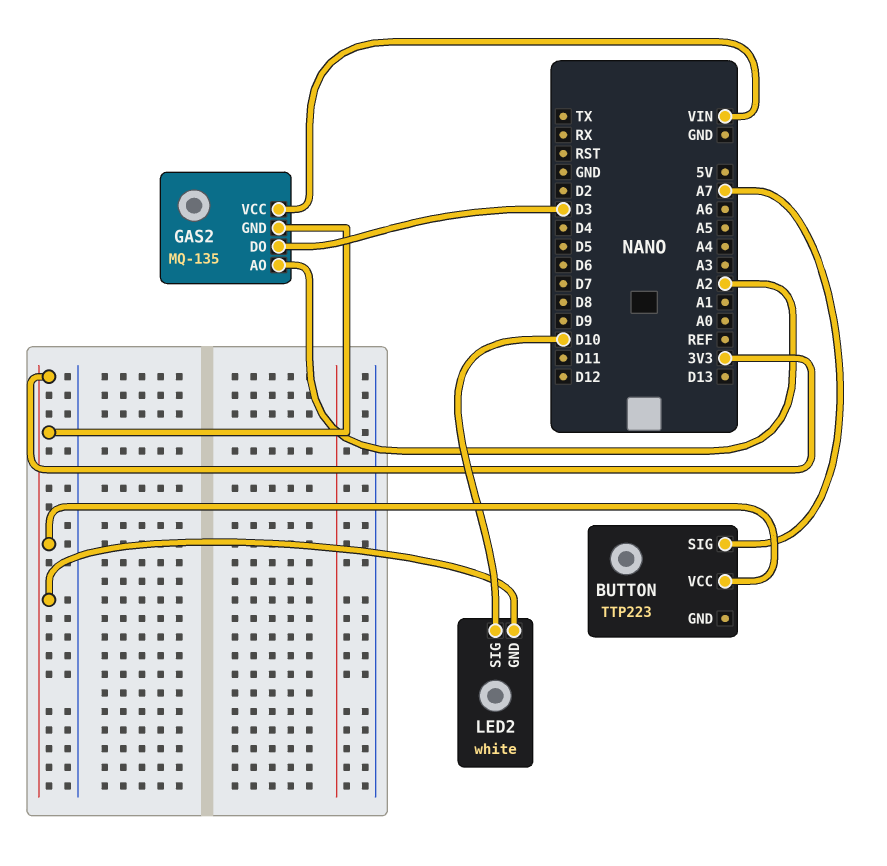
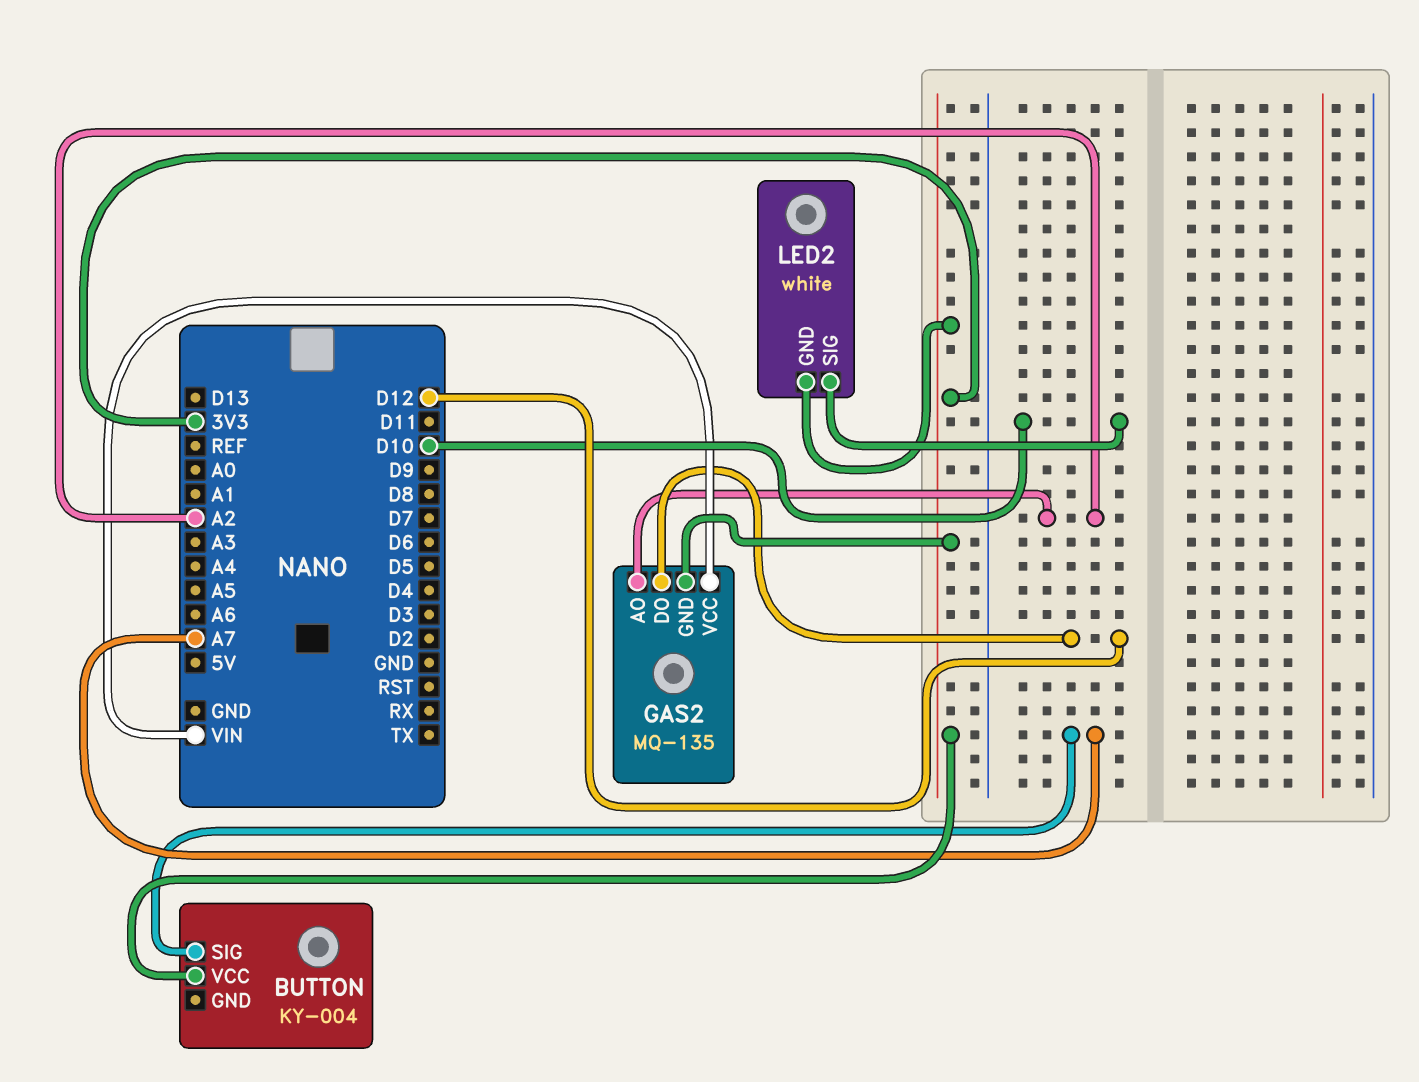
BUTTON: TTP223 -> KY-004
GAS2 pin DO: D3 -> D12

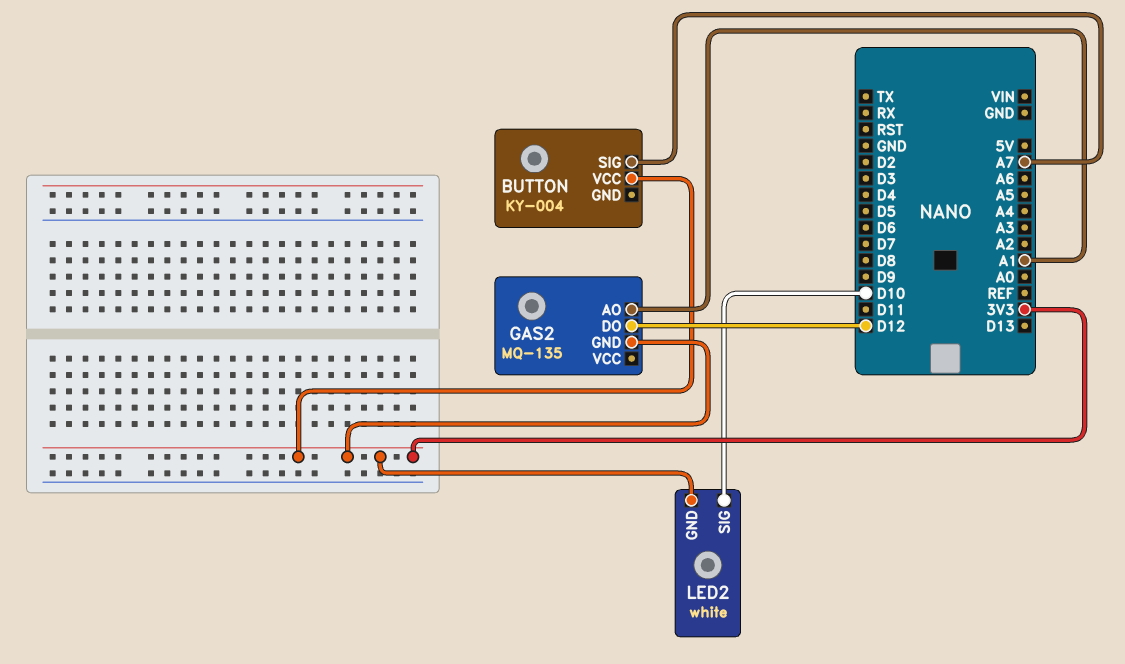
GAS2 pin AO: A2 -> A1
GAS2 pin VCC: VIN -> none

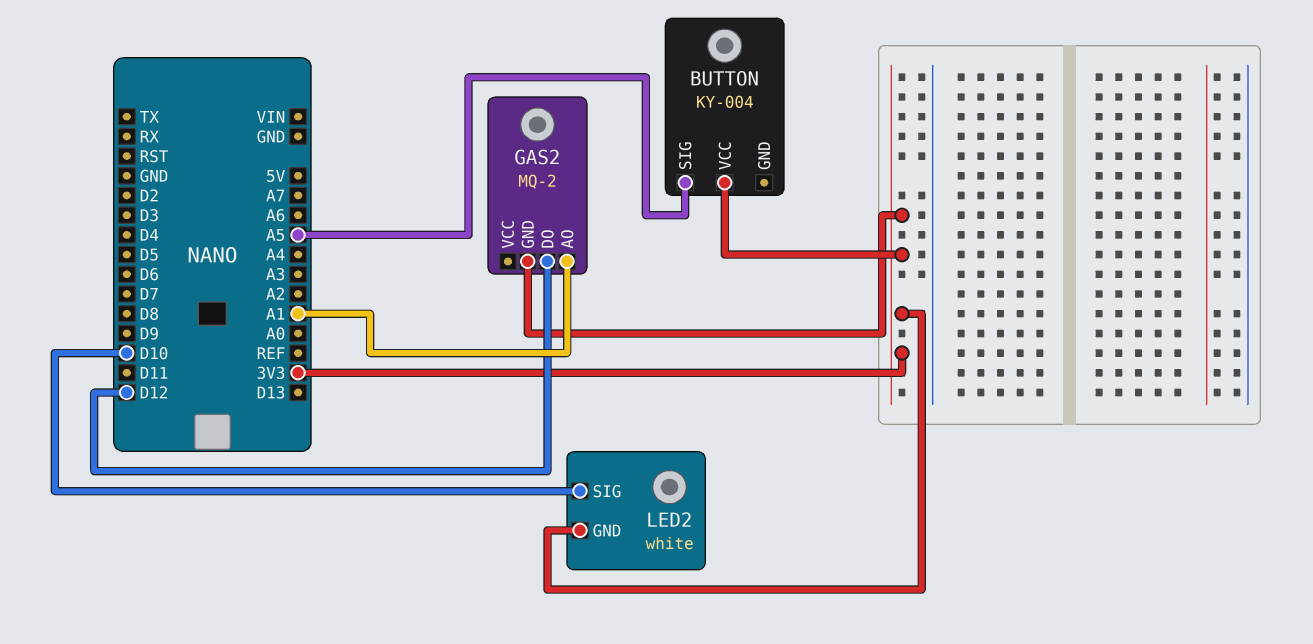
BUTTON pin SIG: A7 -> A5
GAS2: MQ-135 -> MQ-2

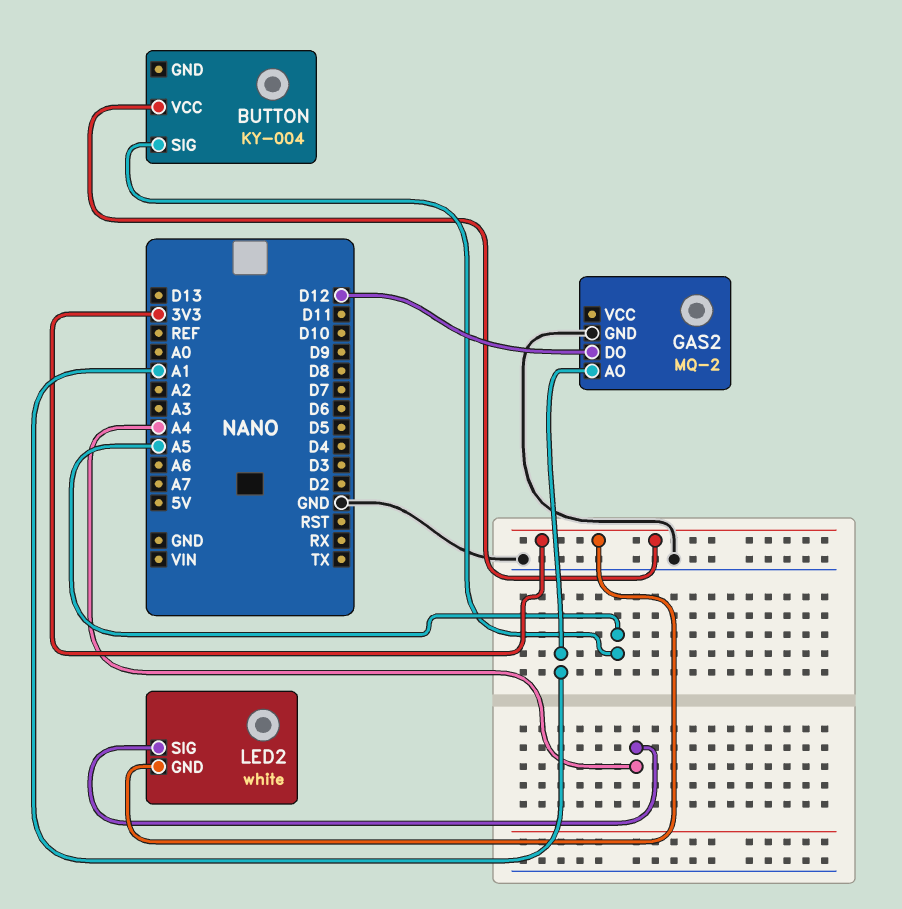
GAS2 pin GND: 3V3 -> GND
LED2 pin SIG: D10 -> A4

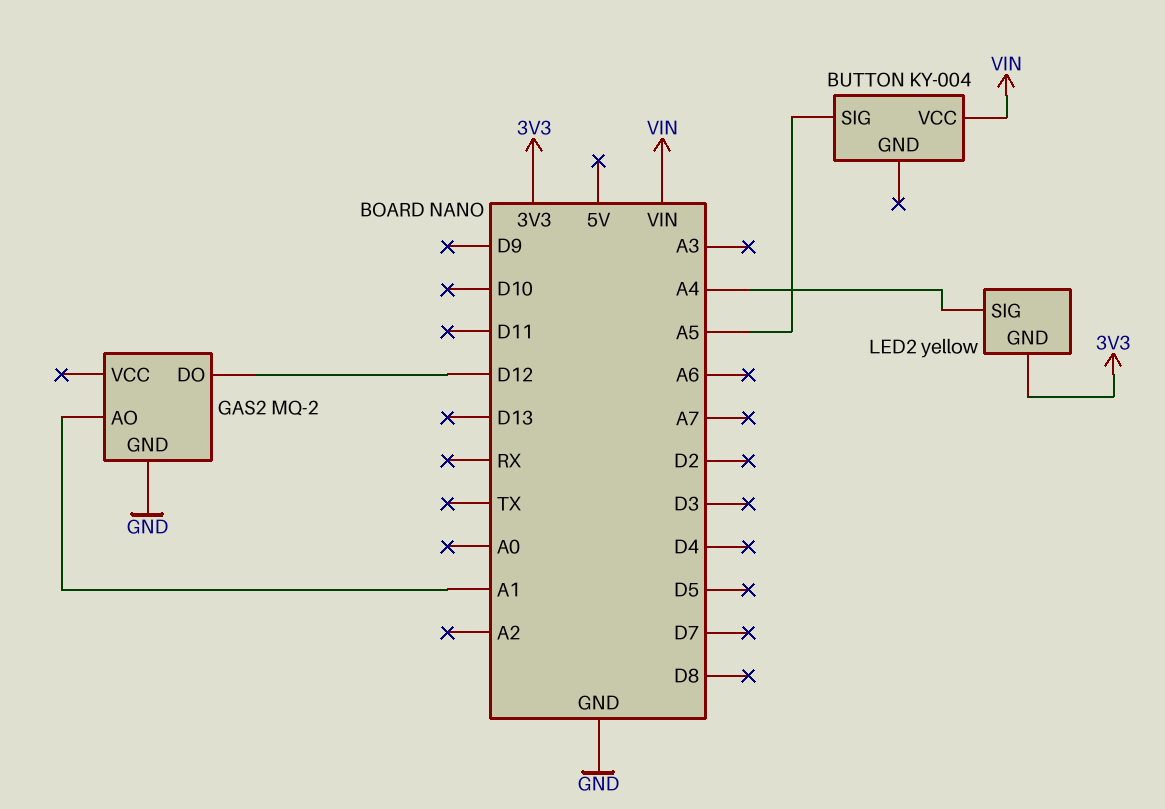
BUTTON pin VCC: 3V3 -> VIN
LED2: white -> yellow

